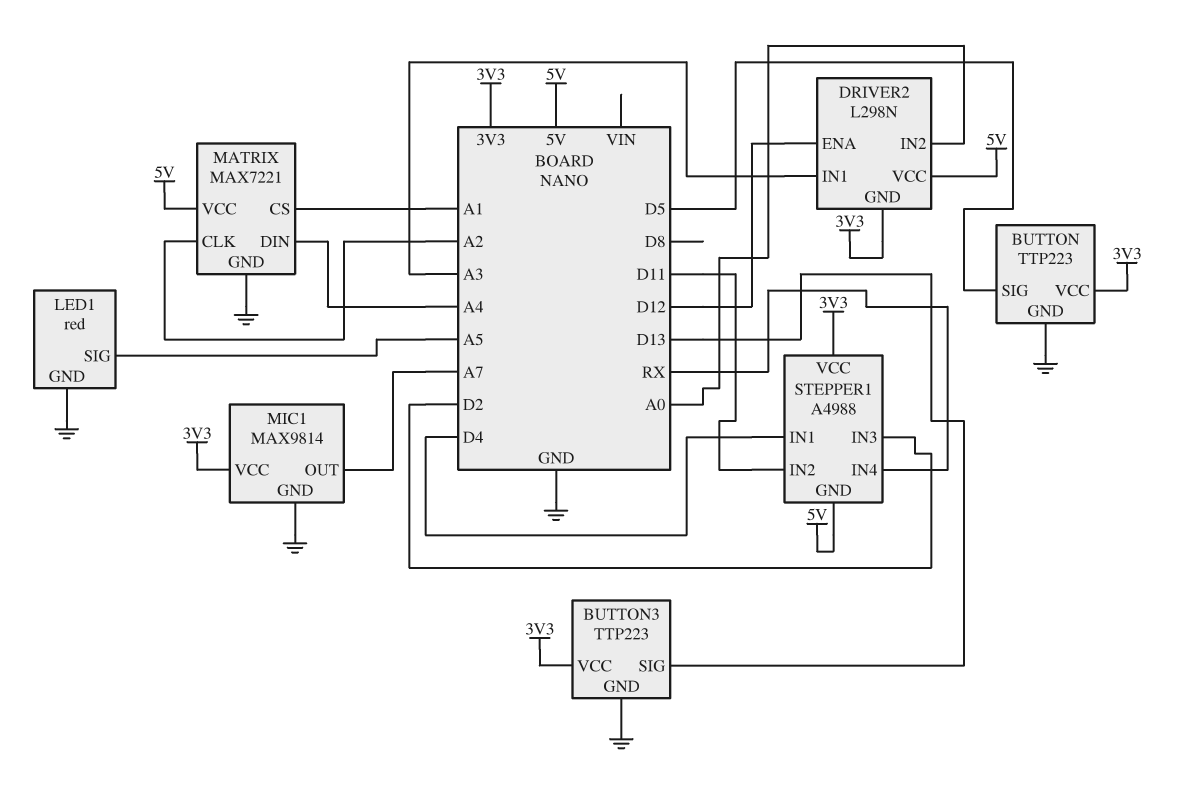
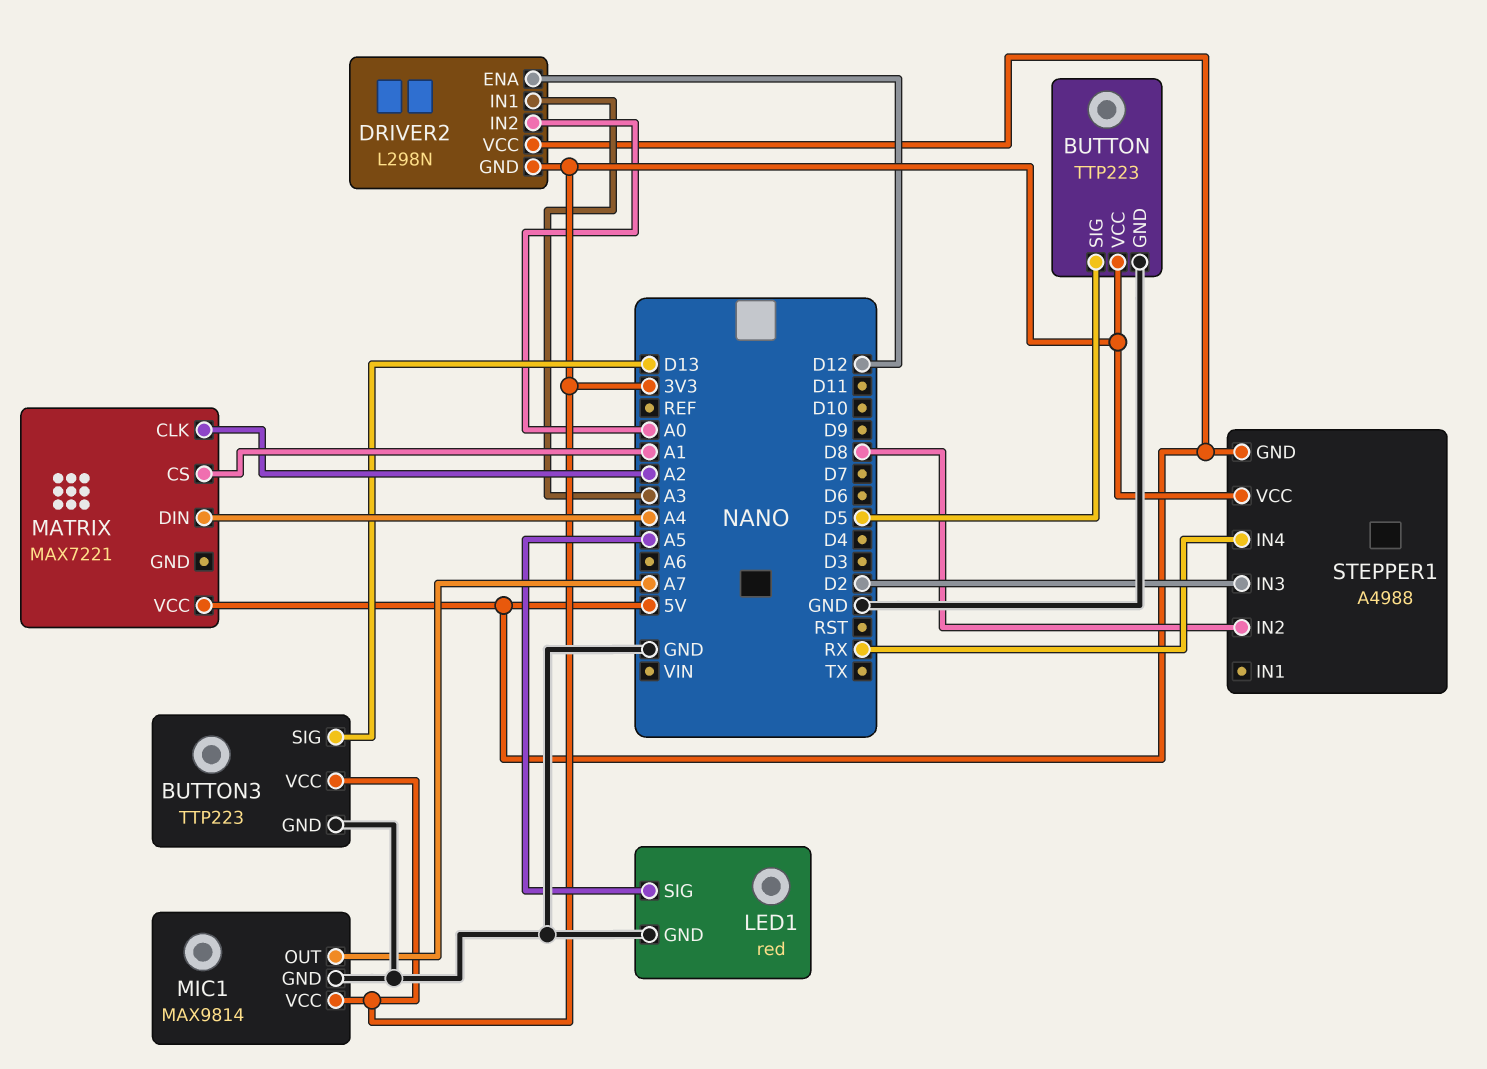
MATRIX pin GND: GND -> none
STEPPER1 pin IN1: D4 -> none
STEPPER1 pin IN2: D11 -> D8

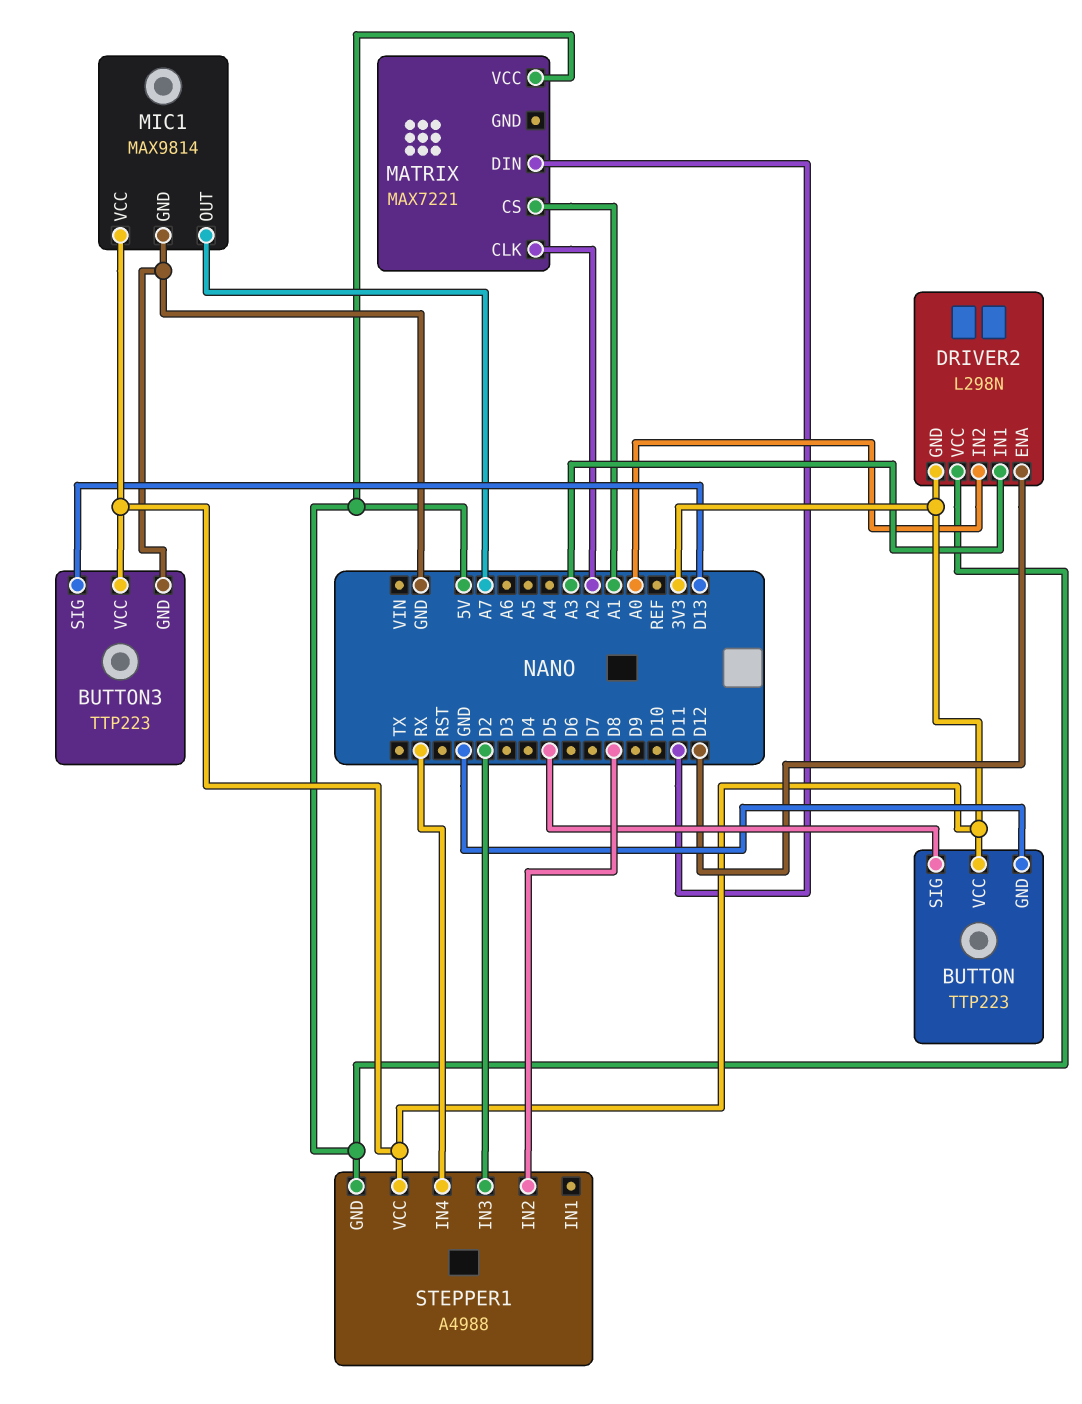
LED1: red -> none
LED1 pin GND: GND -> none
LED1 pin SIG: A5 -> none
MATRIX pin DIN: A4 -> D11

